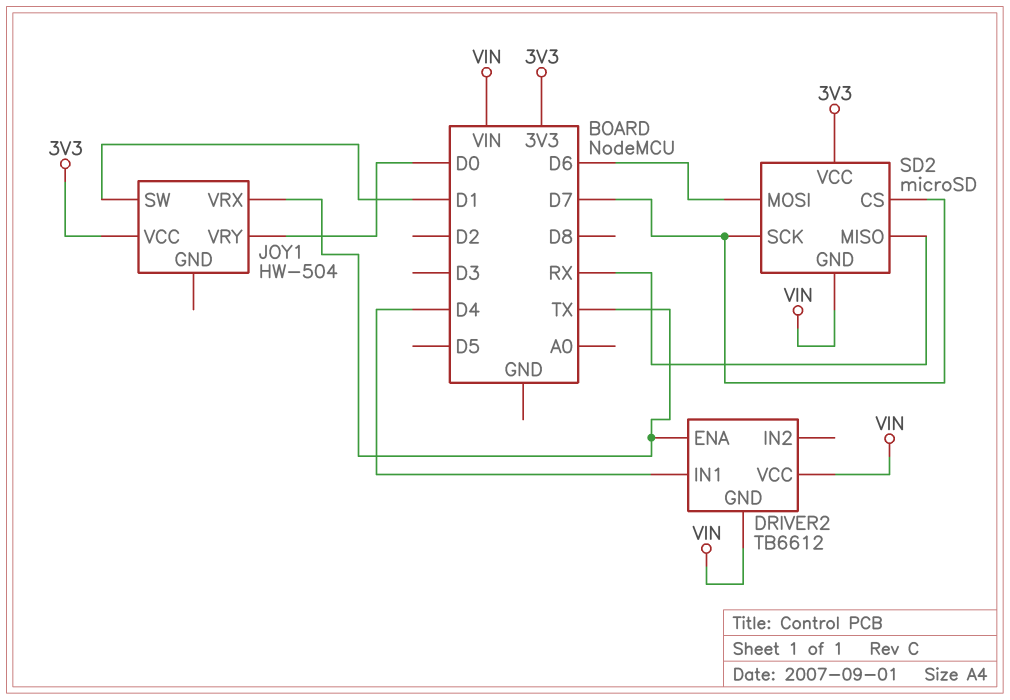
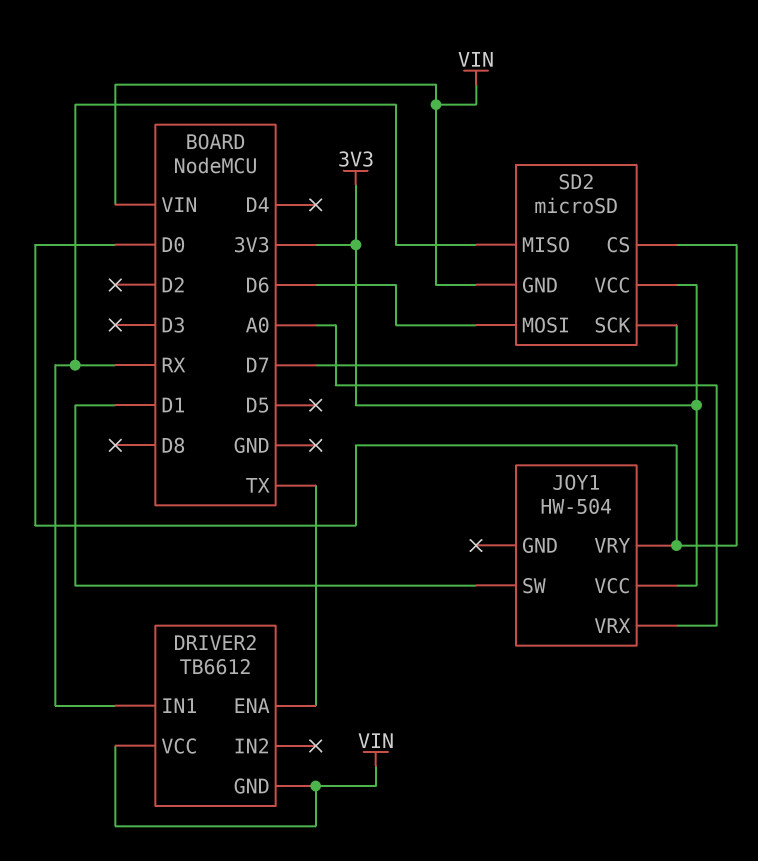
DRIVER2 pin IN1: D4 -> RX
JOY1 pin VRX: TX -> A0
SD2 pin CS: D7 -> D0

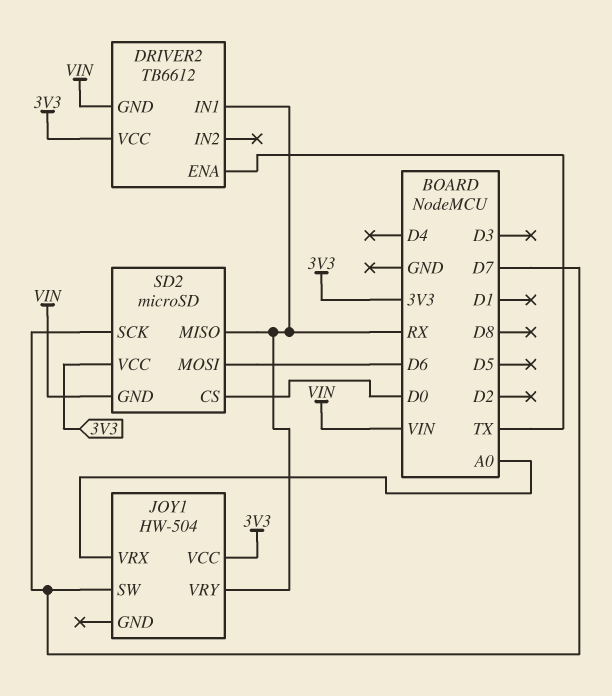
DRIVER2 pin VCC: VIN -> 3V3
JOY1 pin SW: D1 -> D7
JOY1 pin VRY: D0 -> RX

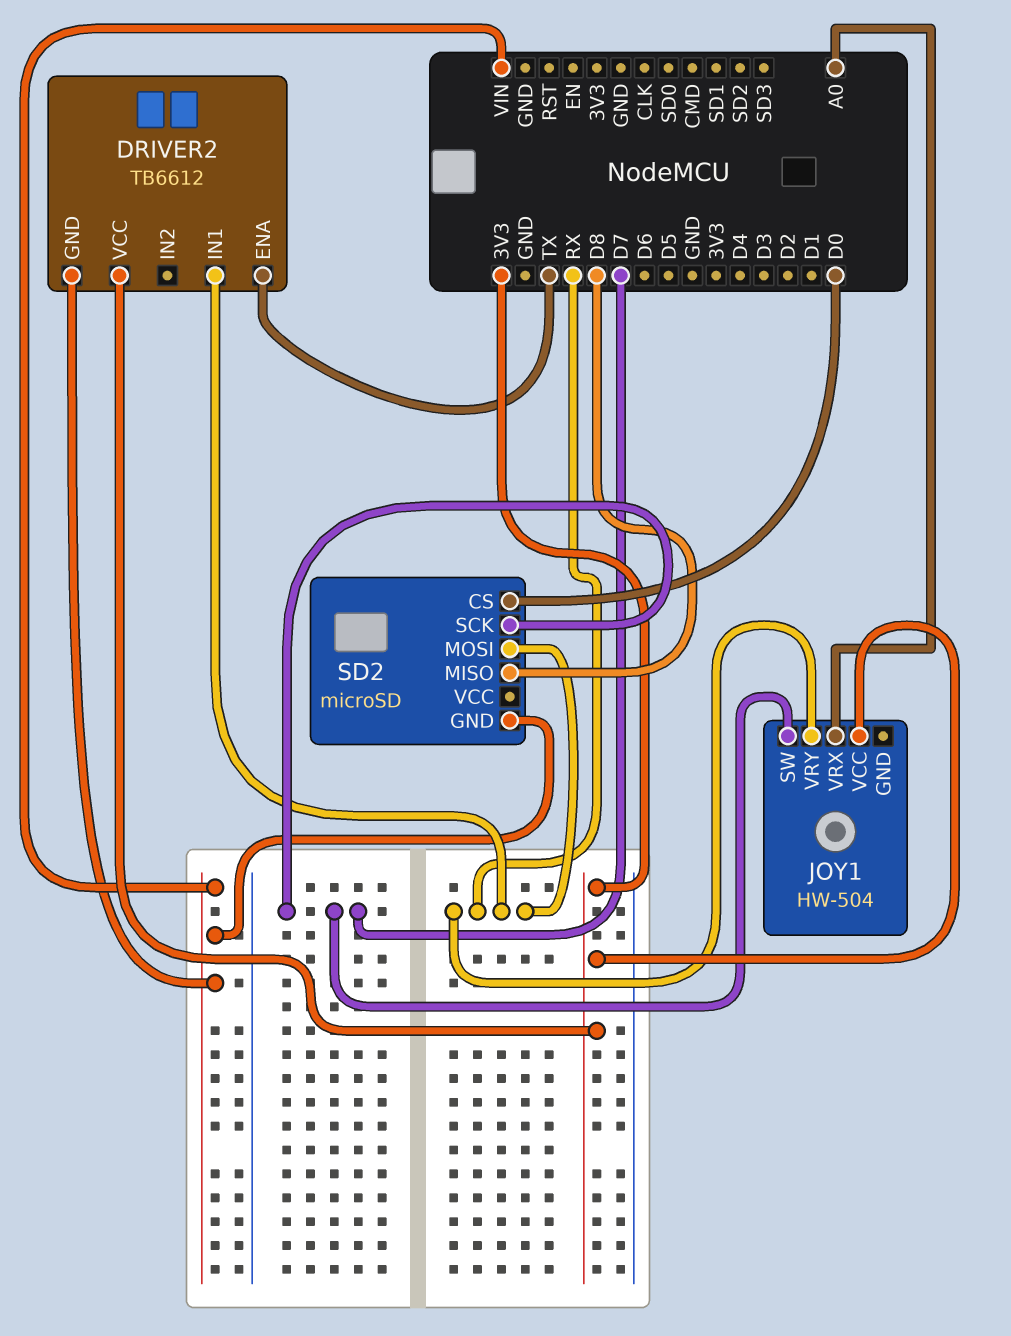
SD2 pin MISO: RX -> D8
SD2 pin MOSI: D6 -> RX
SD2 pin VCC: 3V3 -> none

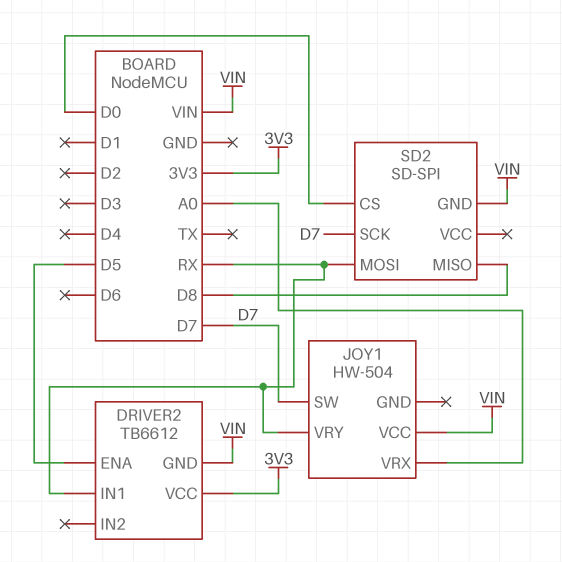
DRIVER2 pin ENA: TX -> D5
JOY1 pin VCC: 3V3 -> VIN
SD2: microSD -> SD-SPI

